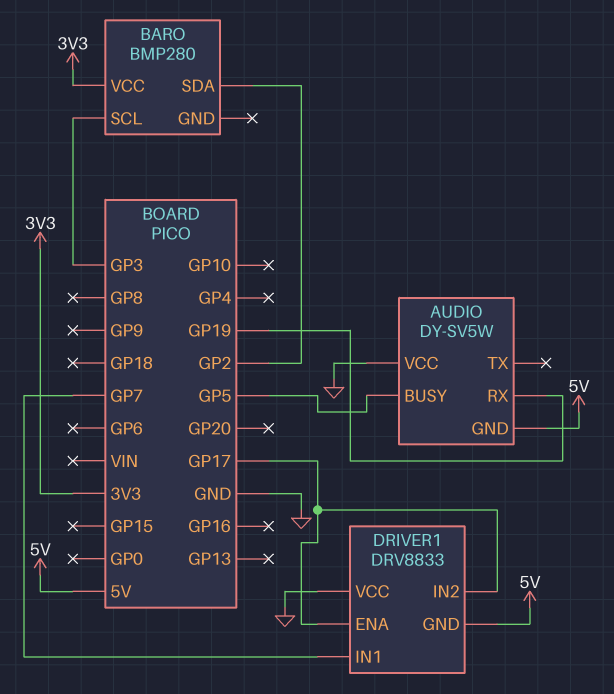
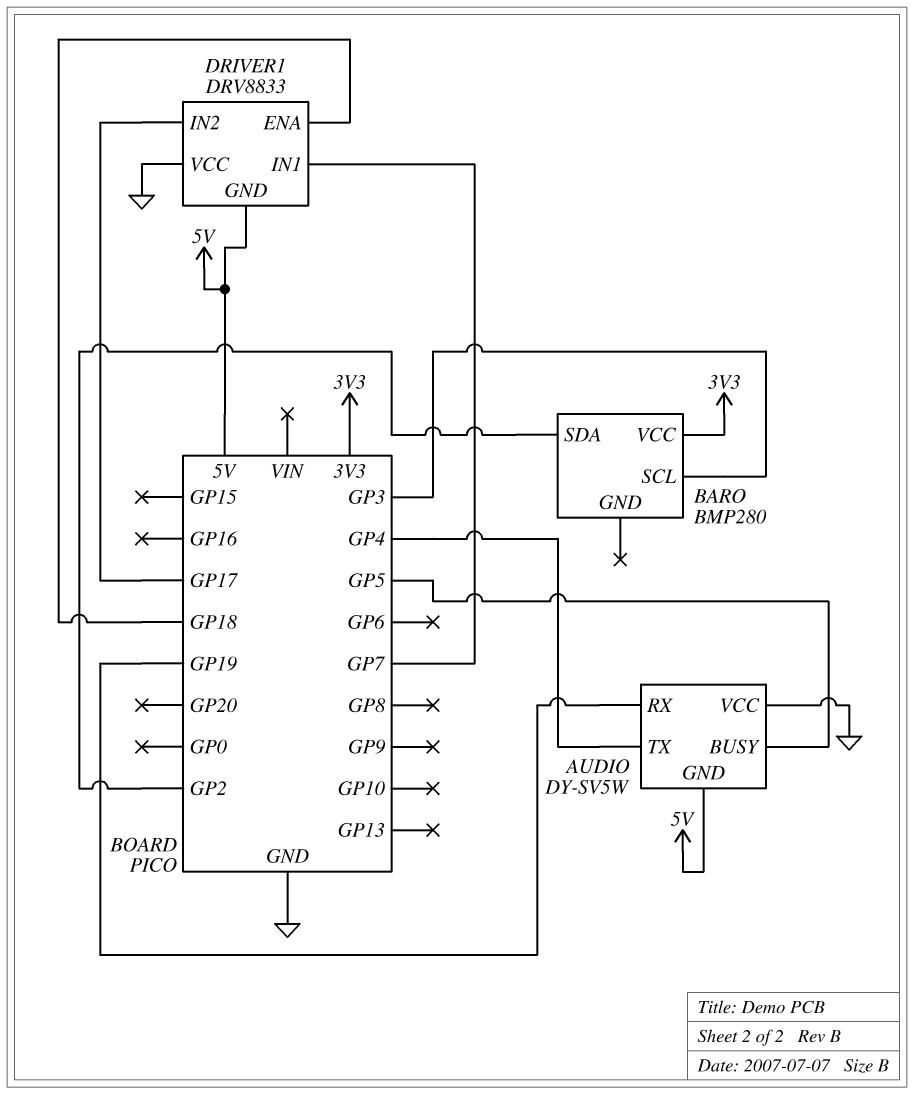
AUDIO pin TX: none -> GP4
DRIVER1 pin ENA: GP17 -> GP18

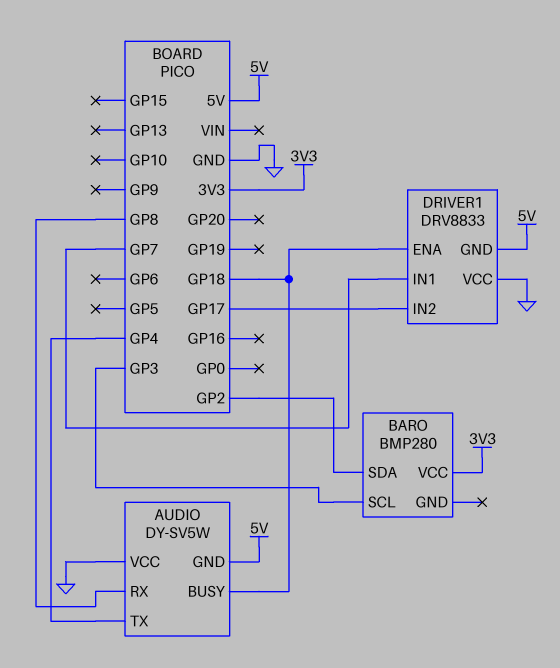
AUDIO pin BUSY: GP5 -> GP18
AUDIO pin RX: GP19 -> GP8

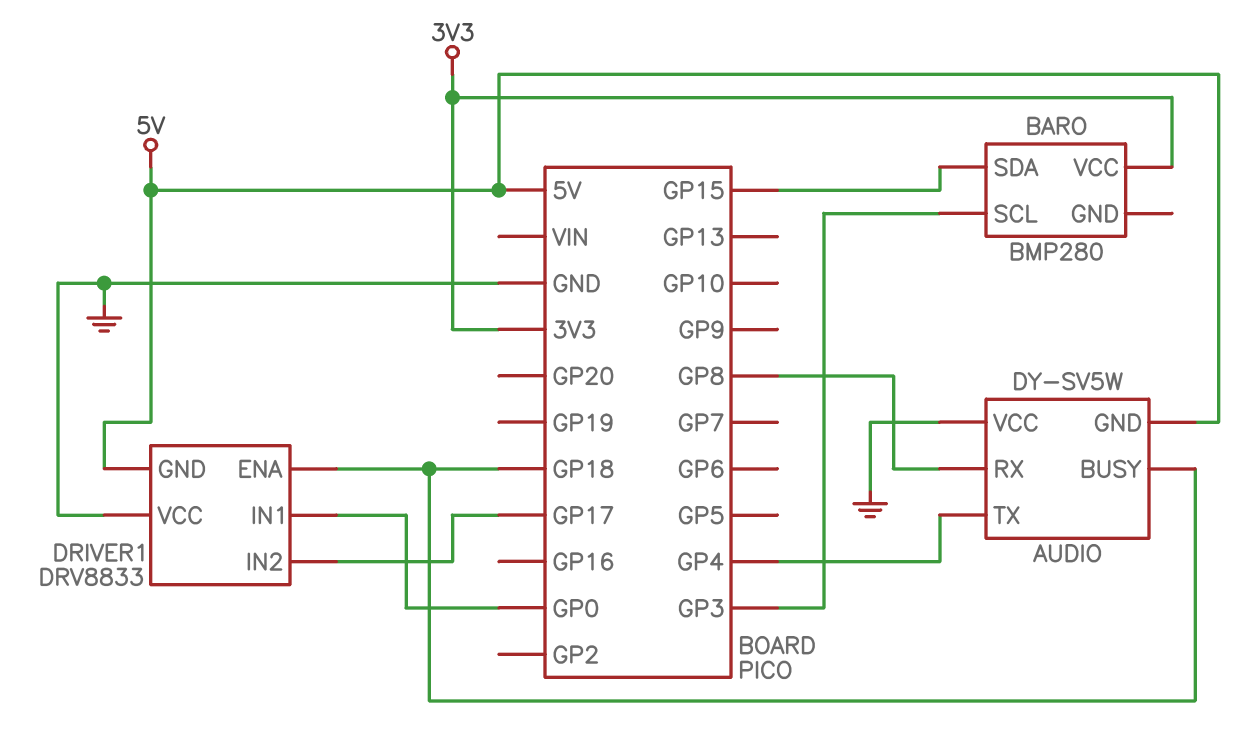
BARO pin SDA: GP2 -> GP15
DRIVER1 pin IN1: GP7 -> GP0

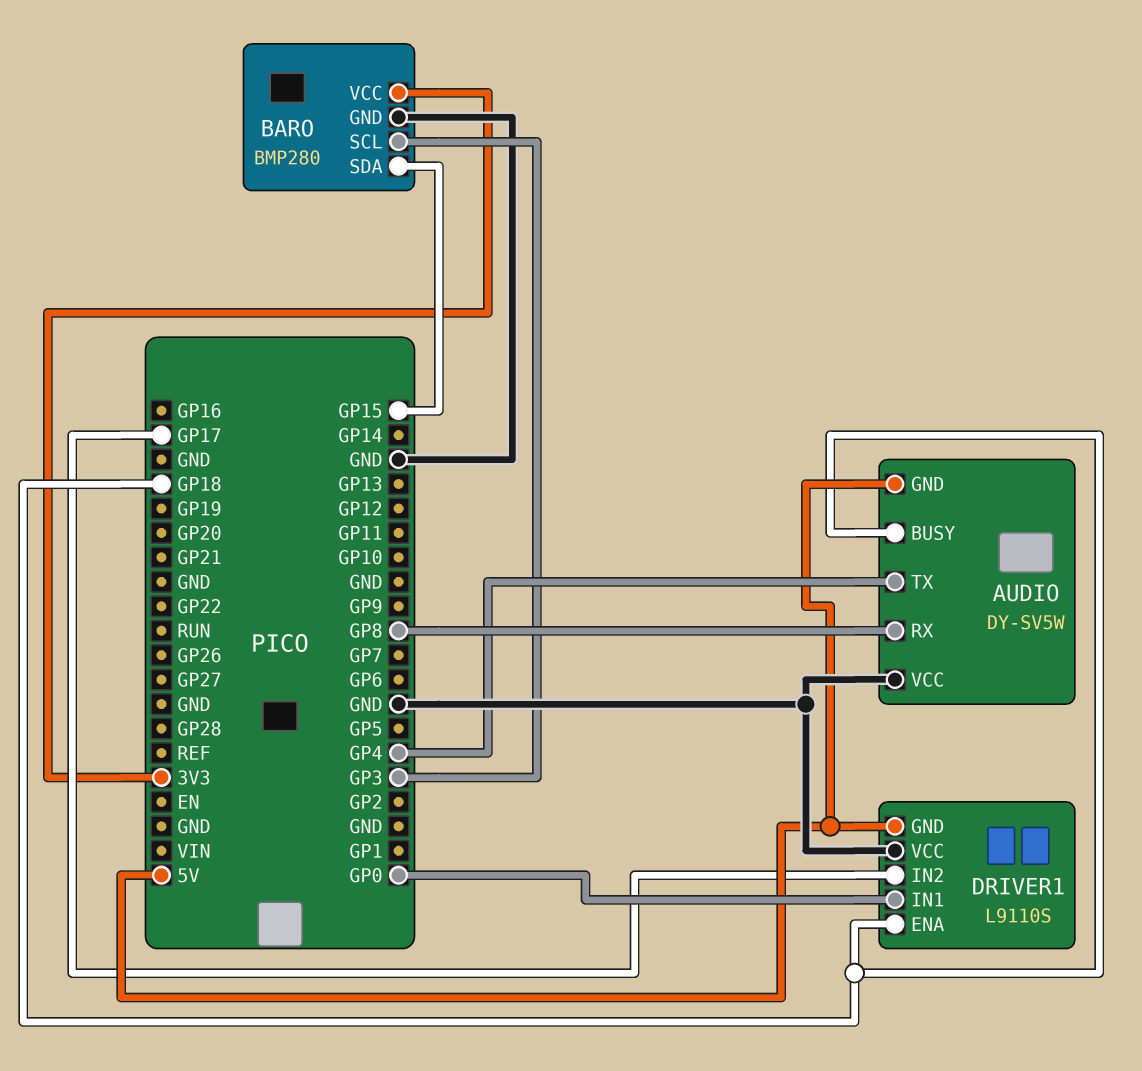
BARO pin GND: none -> GND
DRIVER1: DRV8833 -> L9110S

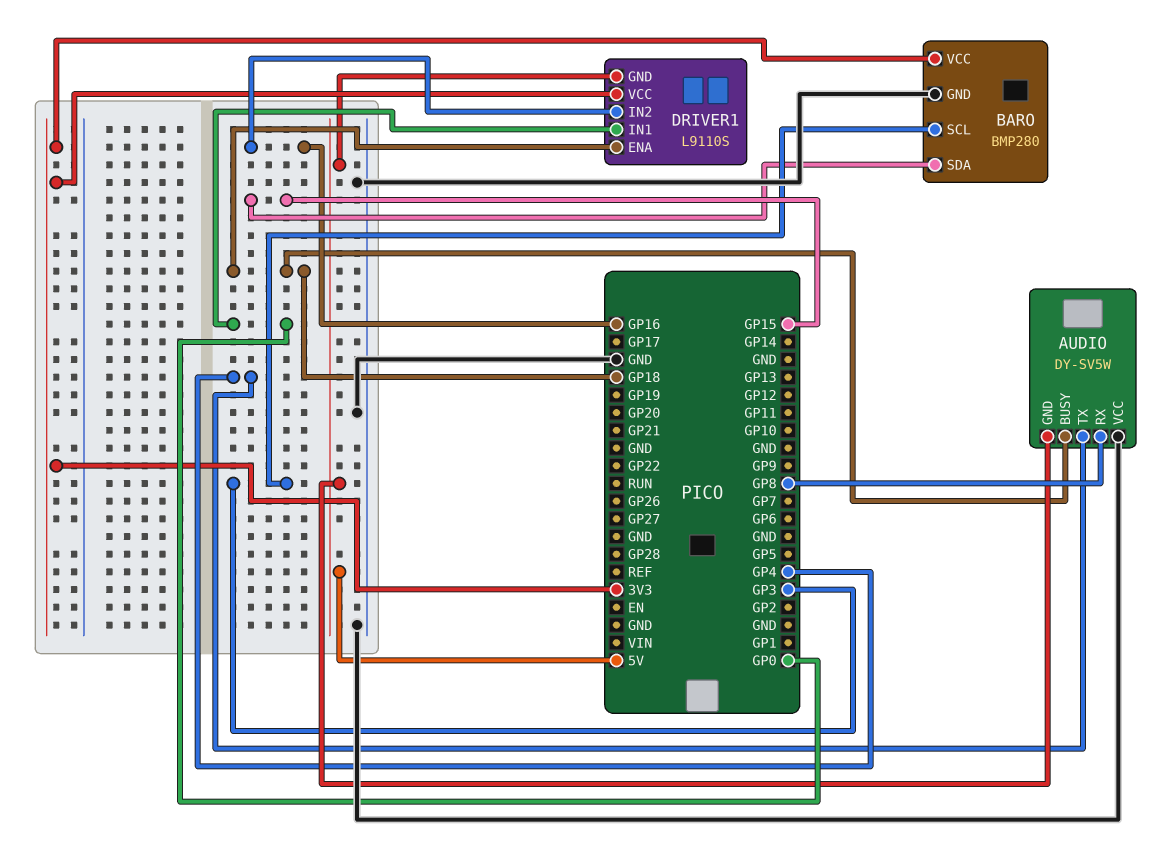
DRIVER1 pin IN2: GP17 -> GP16
DRIVER1 pin VCC: GND -> 3V3

